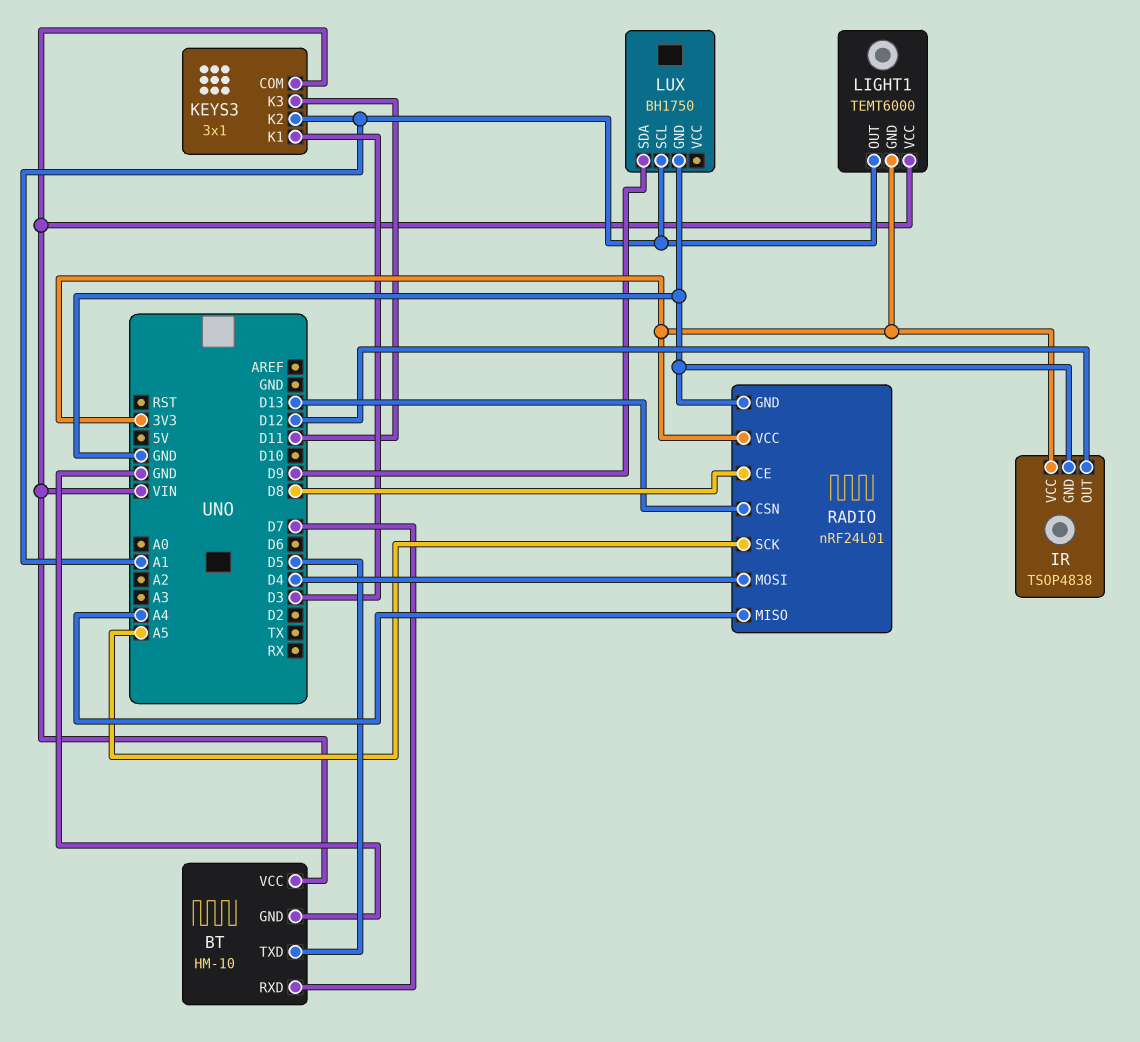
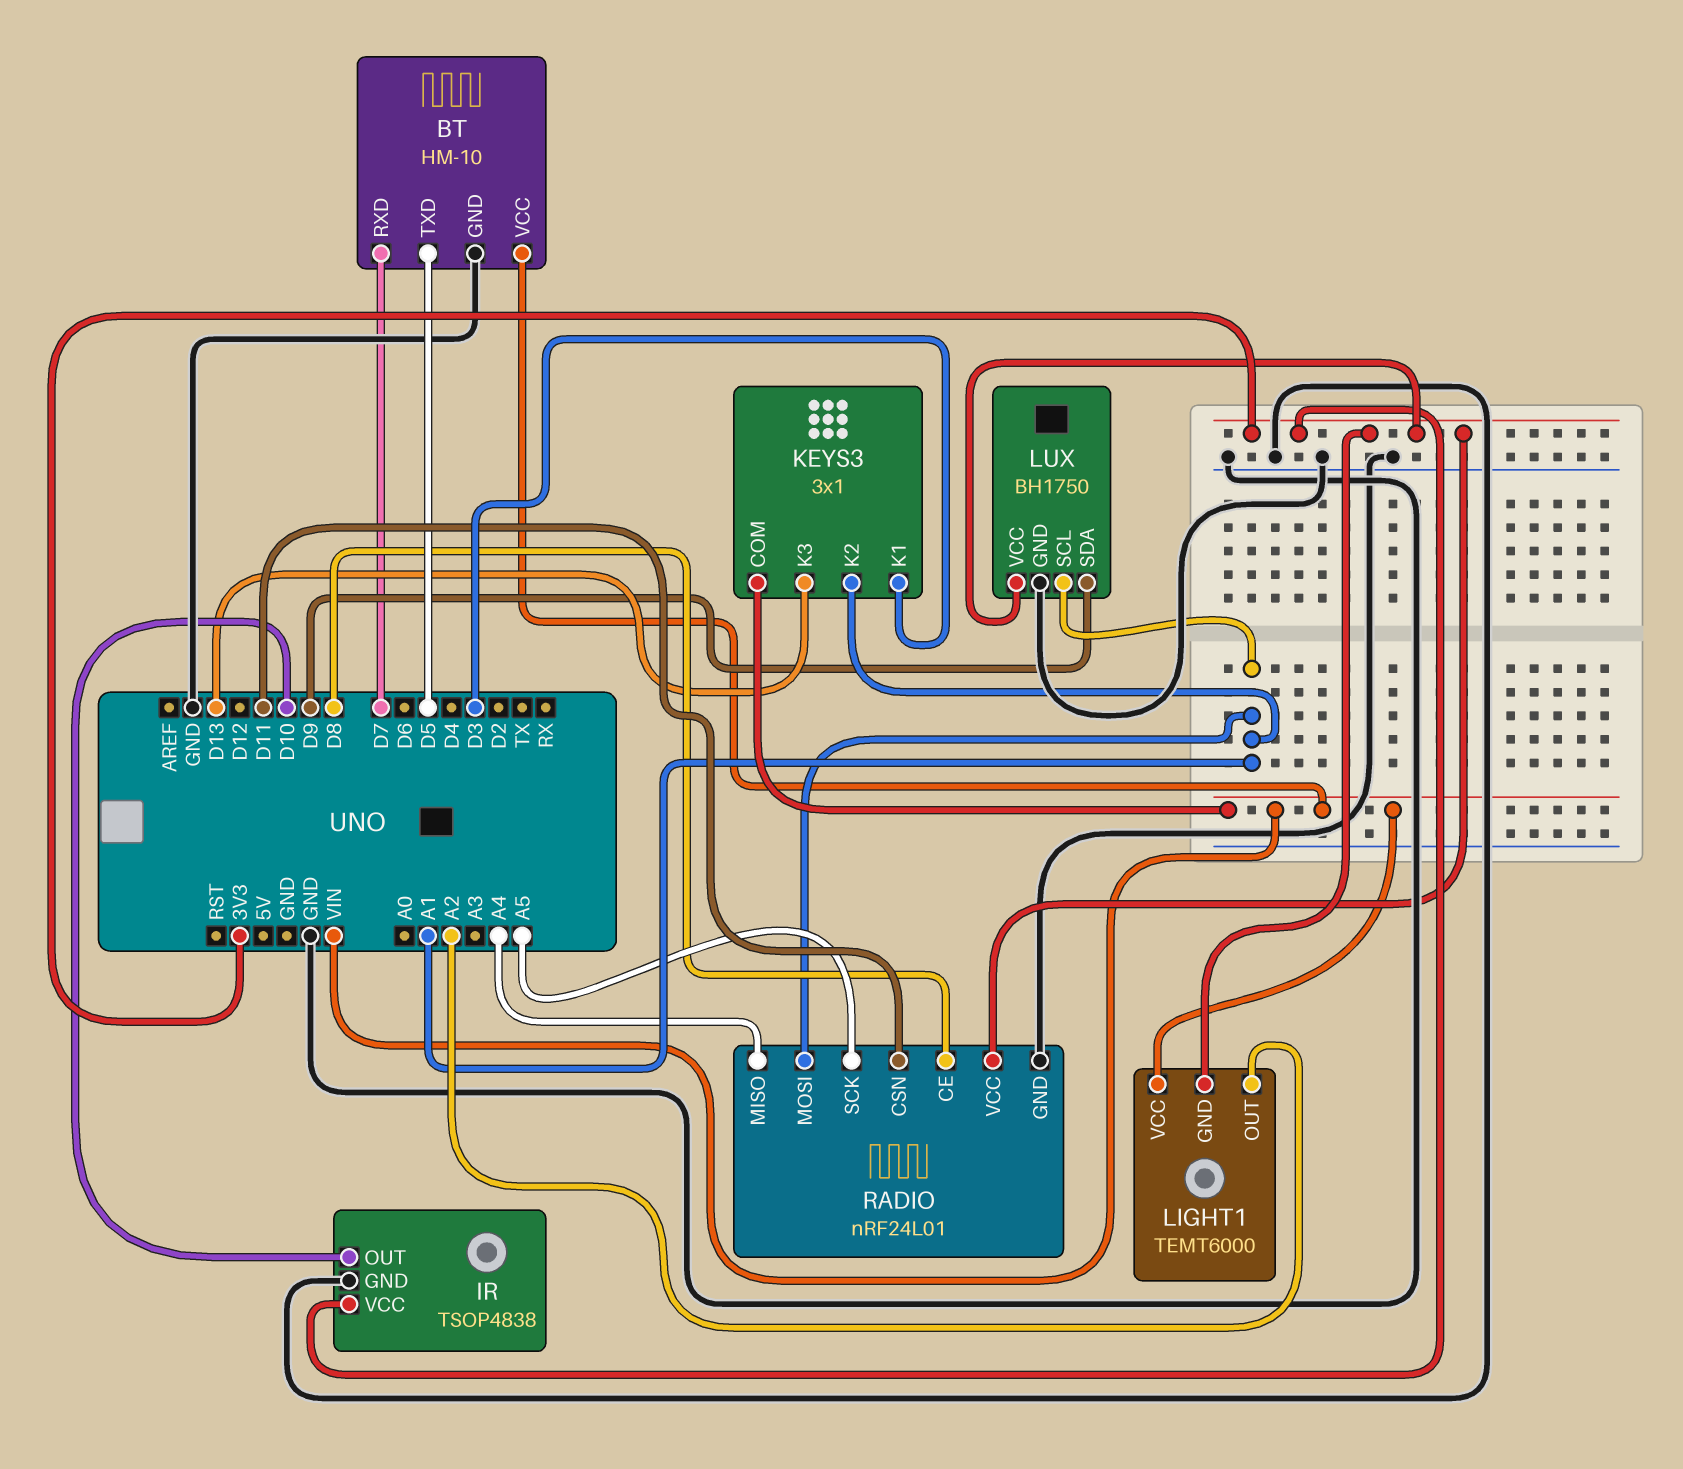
IR pin OUT: D12 -> D10
KEYS3 pin K3: D11 -> D13
LIGHT1 pin OUT: A1 -> A2
LUX pin VCC: none -> 3V3
RADIO pin CSN: D13 -> D11
RADIO pin MOSI: D4 -> A1

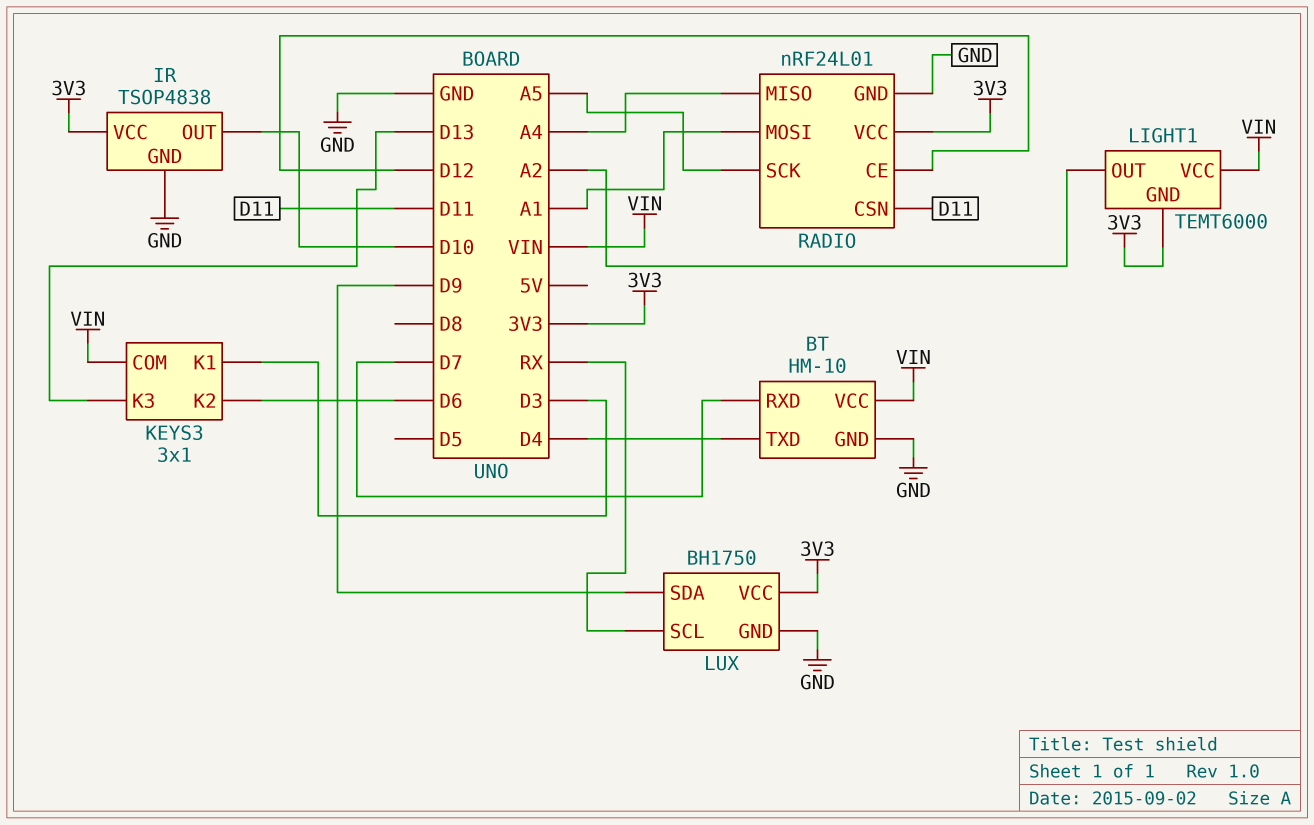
BT pin TXD: D5 -> D4
KEYS3 pin K2: A1 -> D6
LUX pin SCL: A1 -> RX
RADIO pin CE: D8 -> D12

